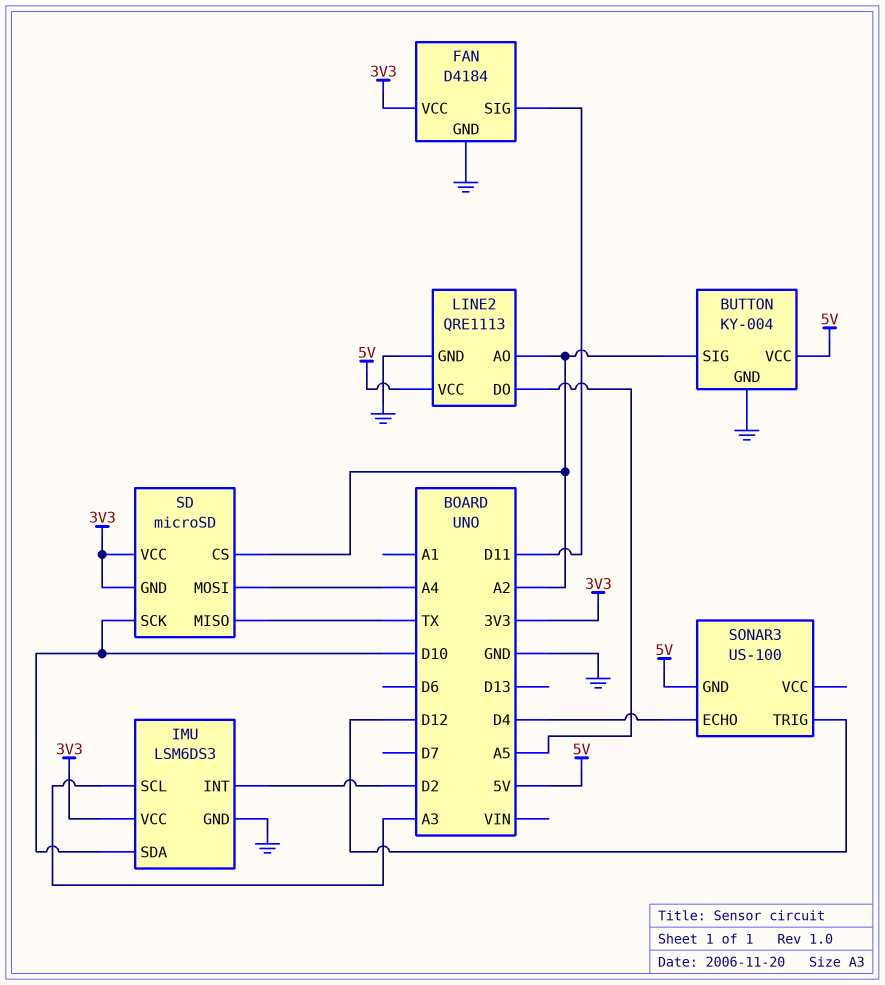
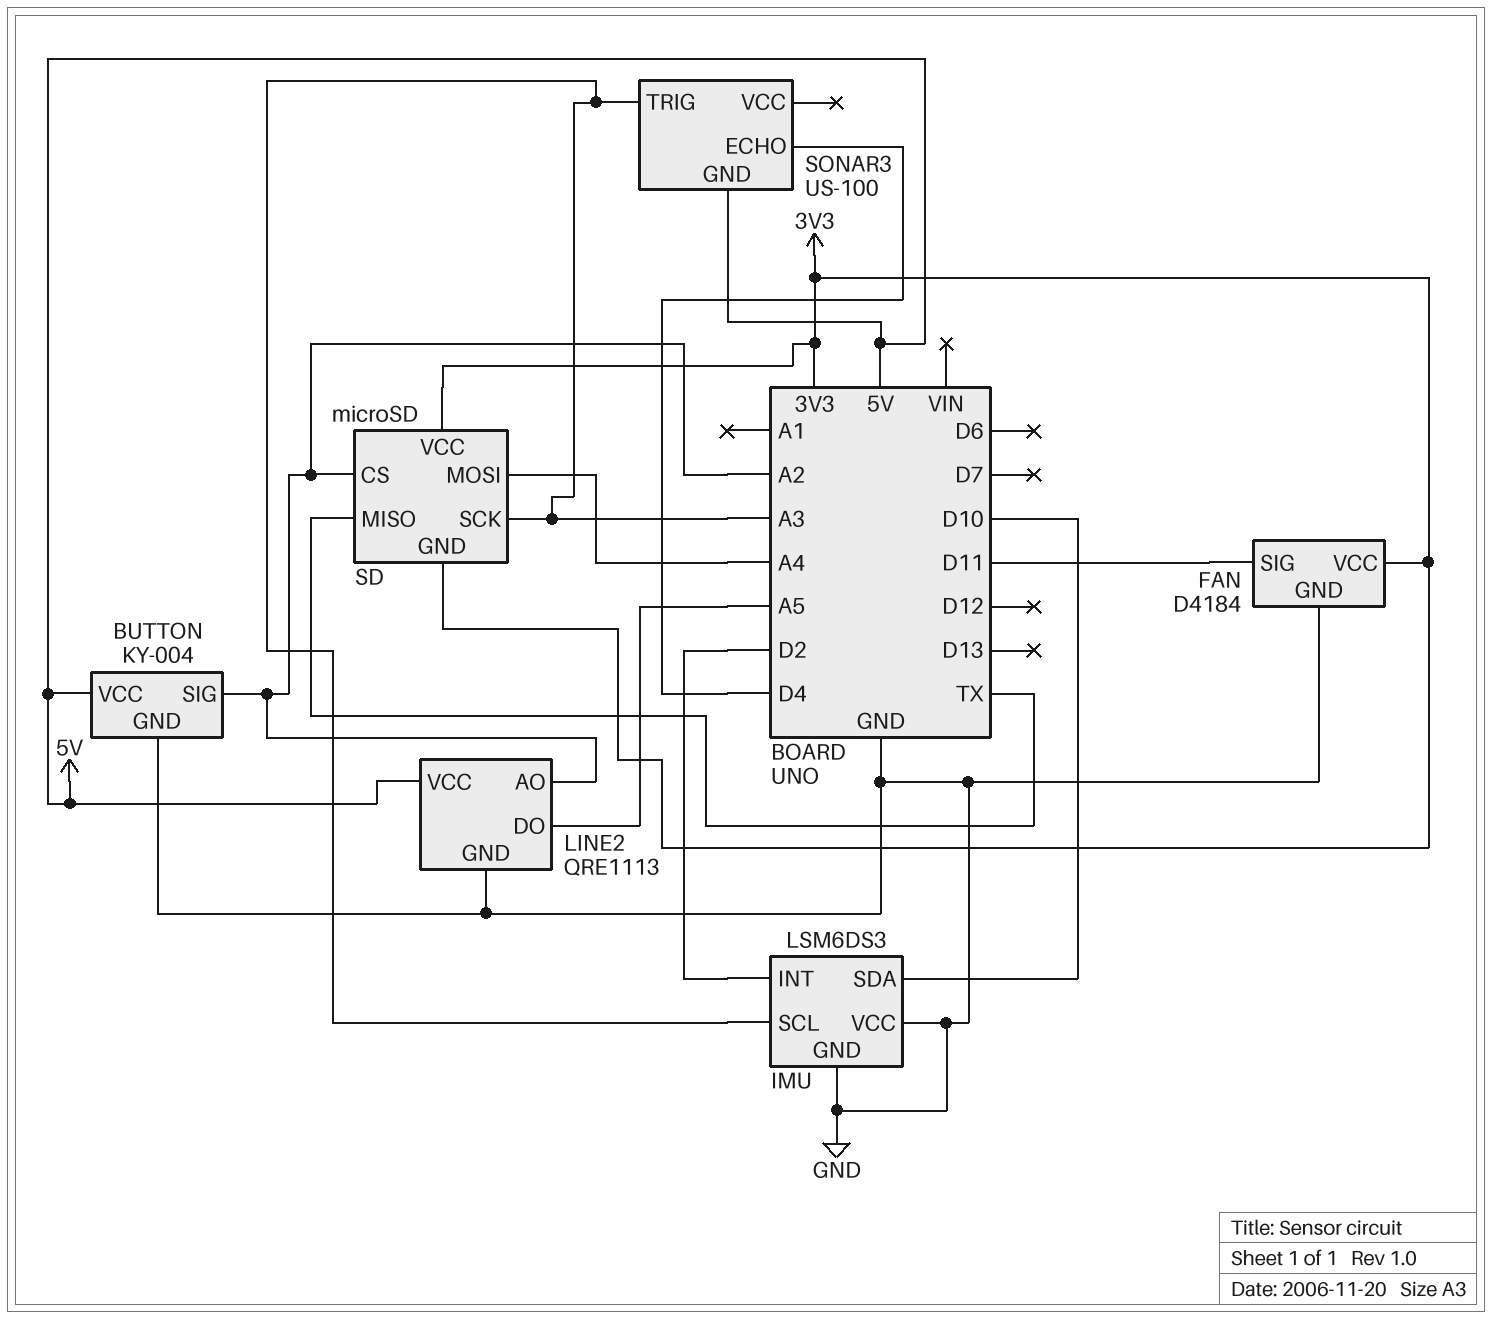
IMU pin VCC: 3V3 -> GND
SD pin SCK: D10 -> A3
SONAR3 pin TRIG: D12 -> A3

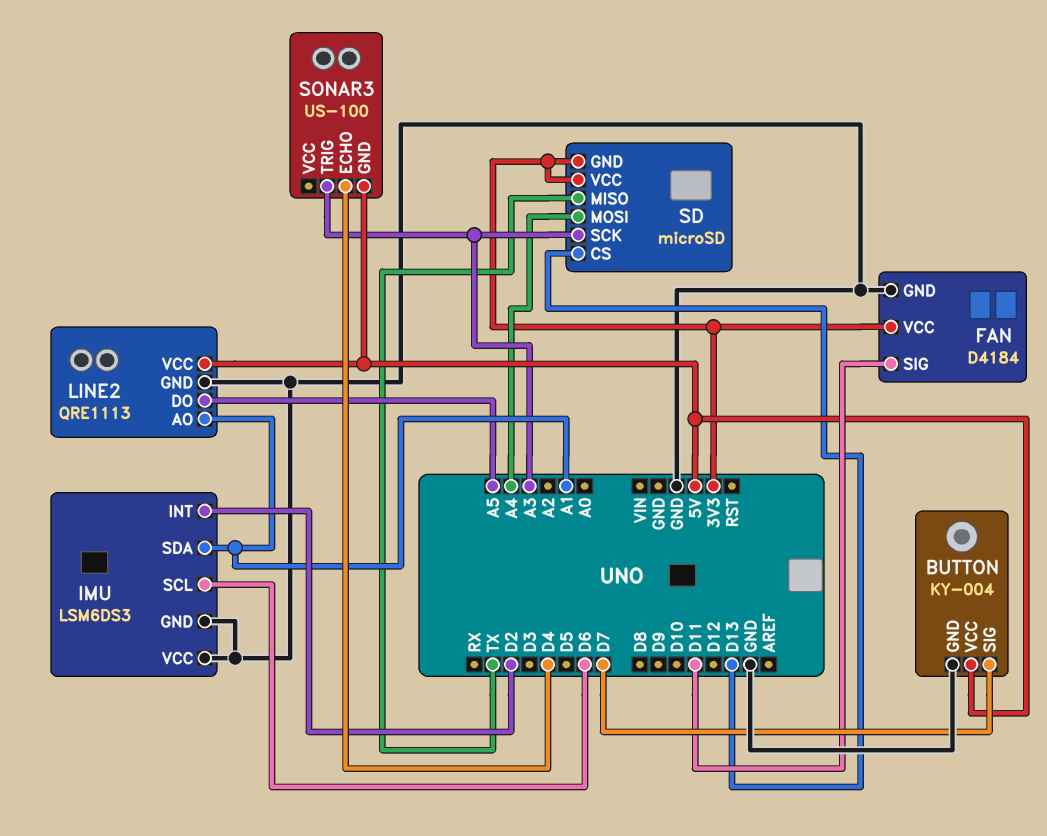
BUTTON pin SIG: A2 -> D7
IMU pin SCL: A3 -> D6
IMU pin SDA: D10 -> A1
LINE2 pin AO: A2 -> A1
SD pin CS: A2 -> D13

